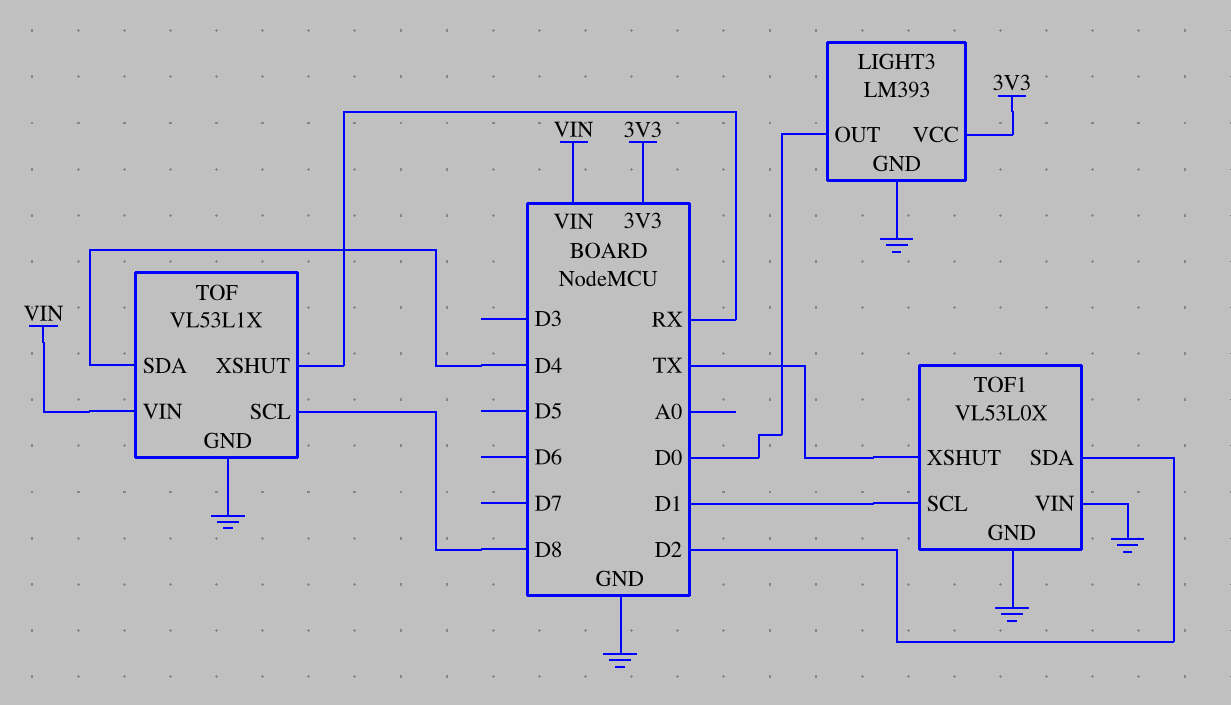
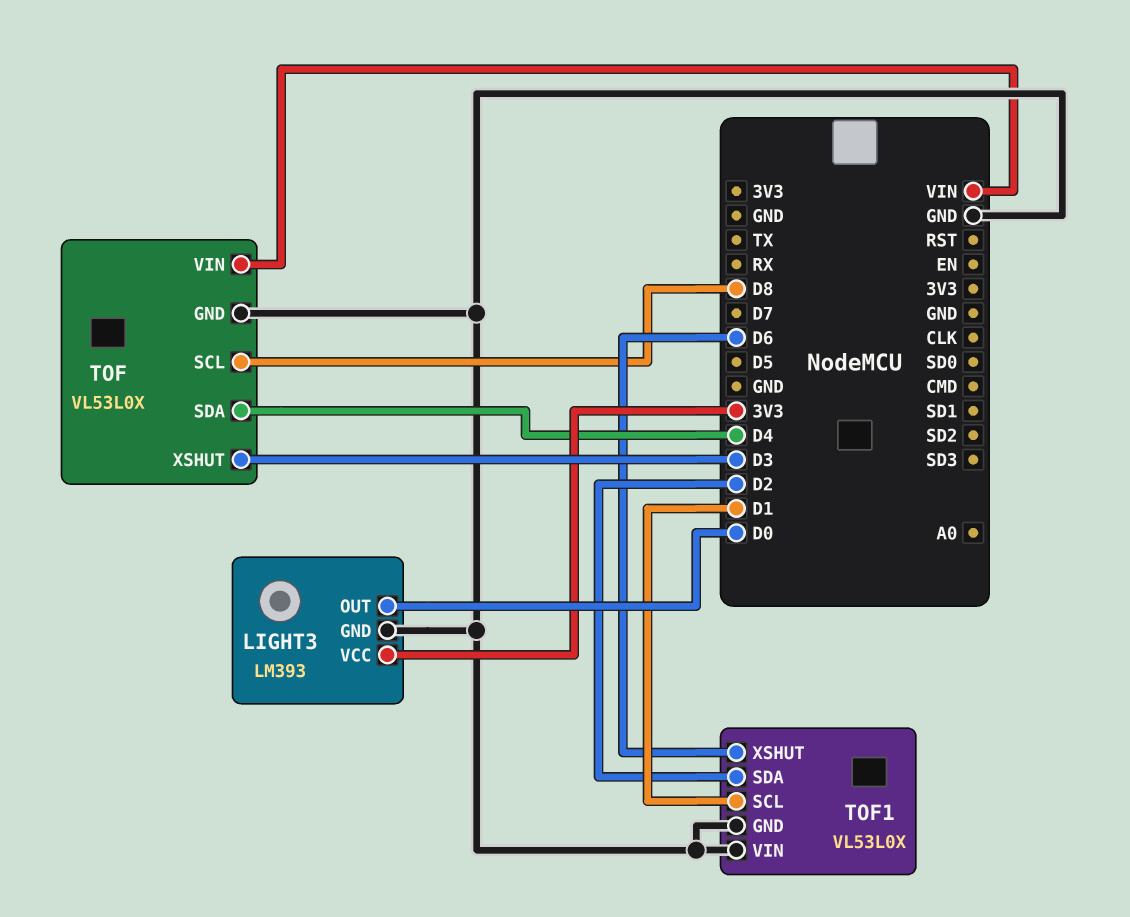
TOF: VL53L1X -> VL53L0X
TOF pin XSHUT: RX -> D3
TOF1 pin XSHUT: TX -> D6

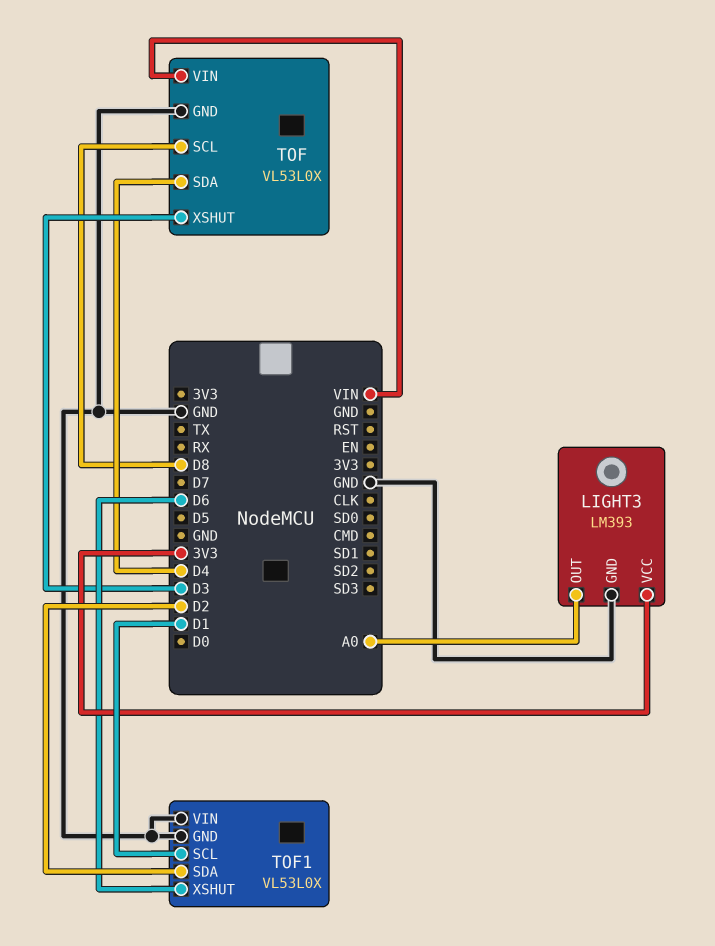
LIGHT3 pin OUT: D0 -> A0

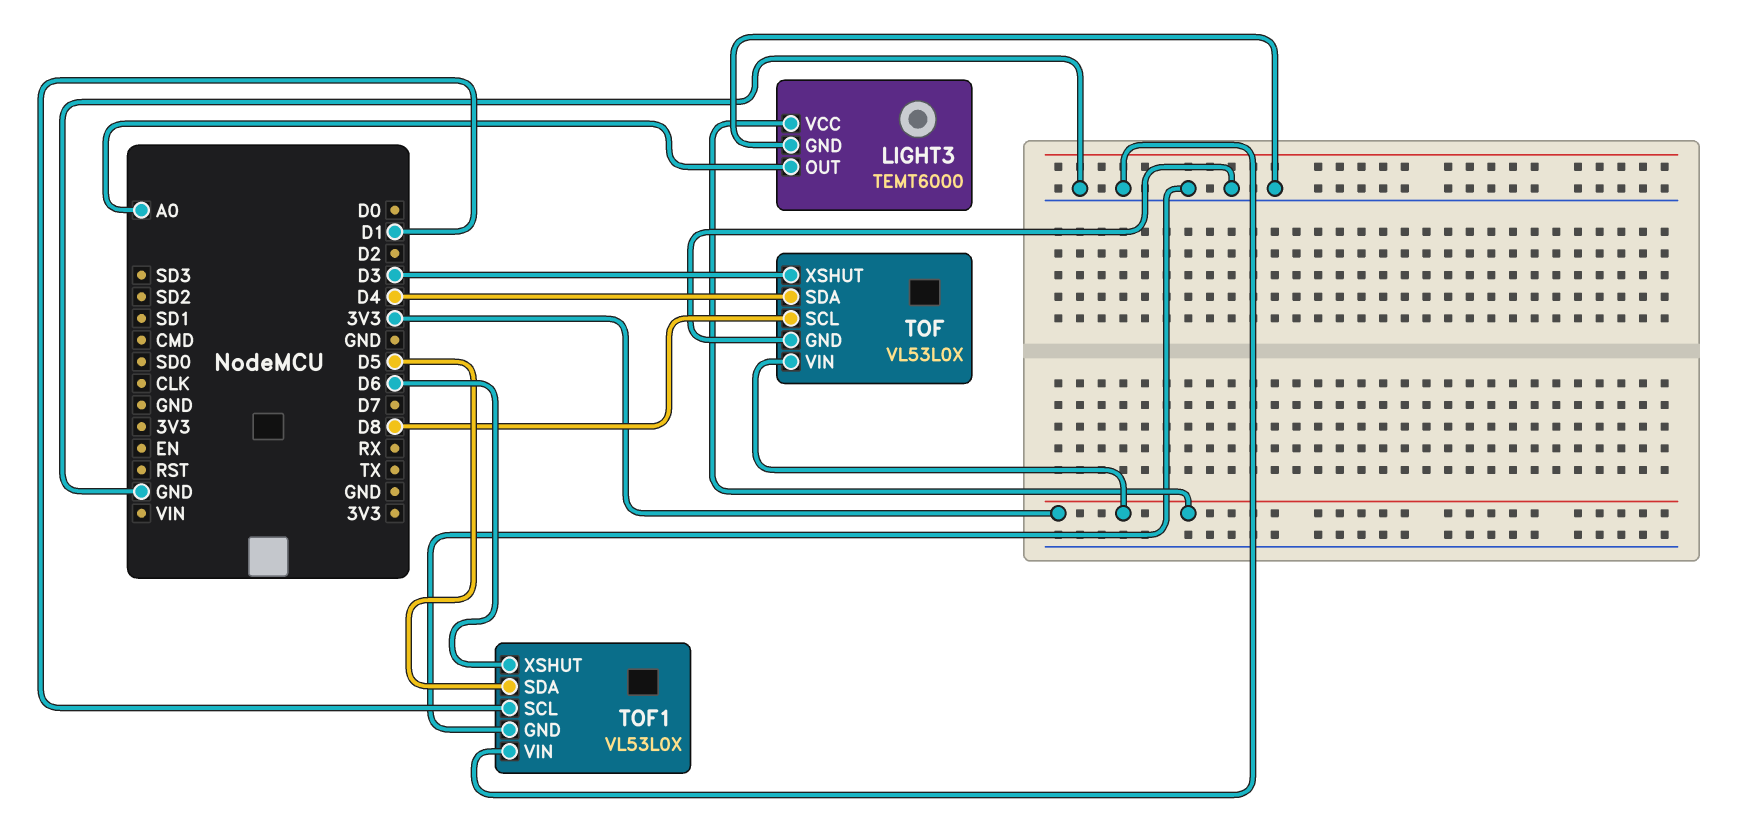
LIGHT3: LM393 -> TEMT6000
TOF pin VIN: VIN -> 3V3
TOF1 pin SDA: D2 -> D5

